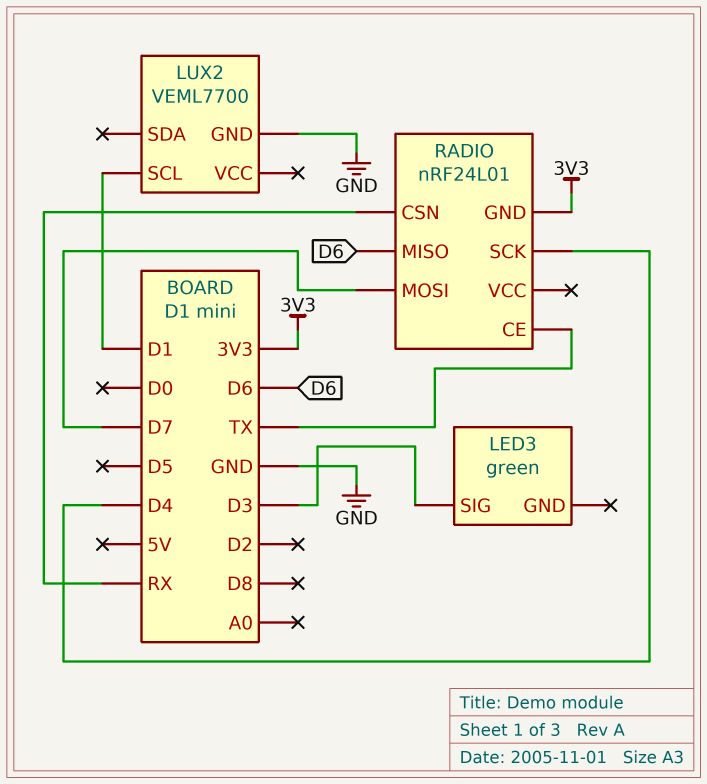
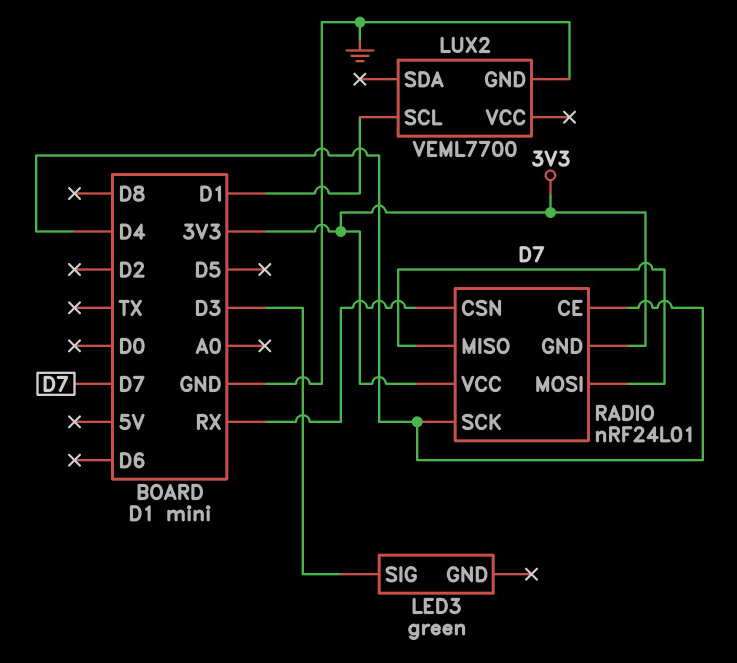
RADIO pin CE: TX -> D4
RADIO pin MISO: D6 -> D7
RADIO pin VCC: none -> 3V3

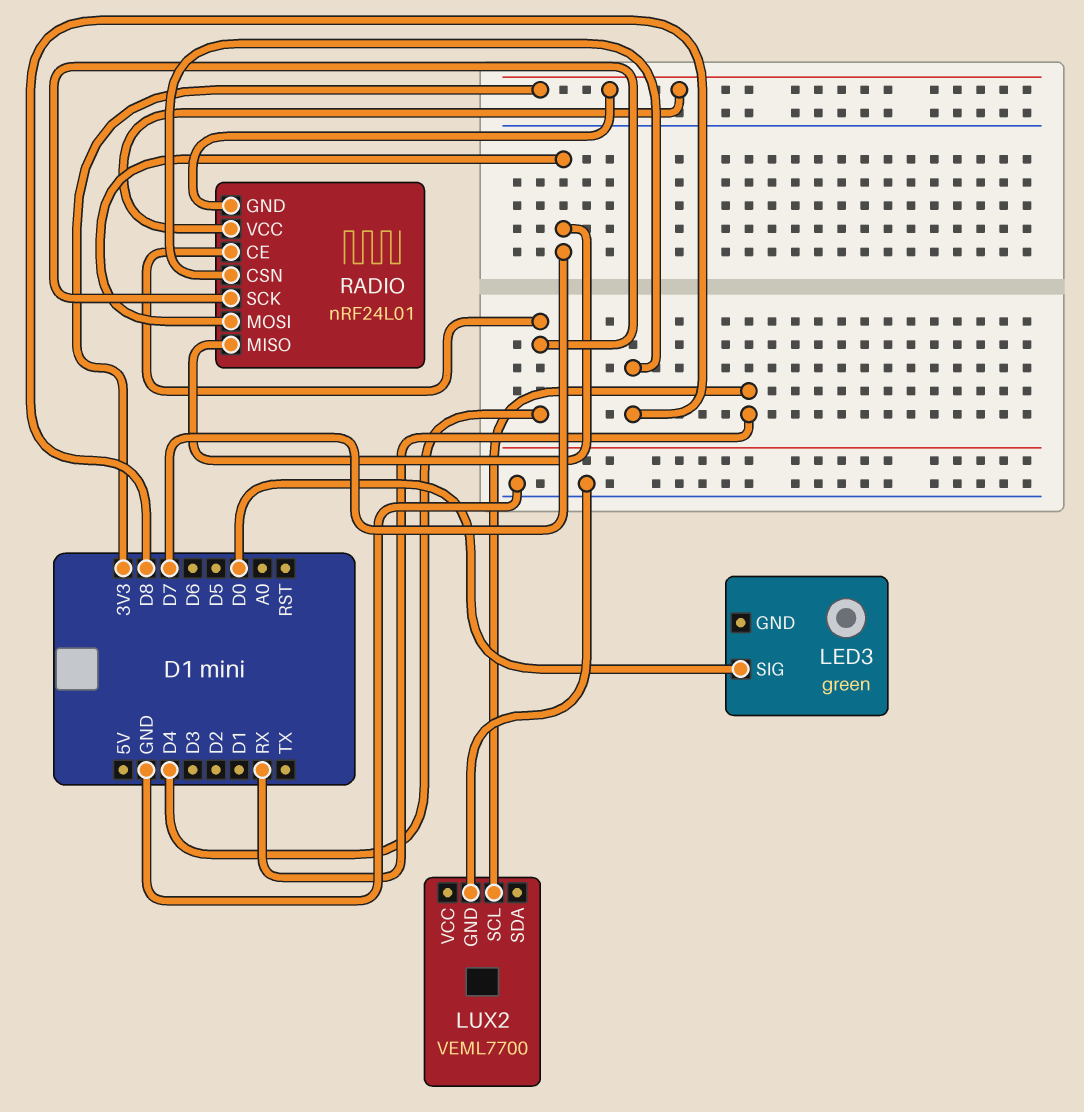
LED3 pin SIG: D3 -> D0
LUX2 pin SCL: D1 -> RX
RADIO pin CSN: RX -> D8

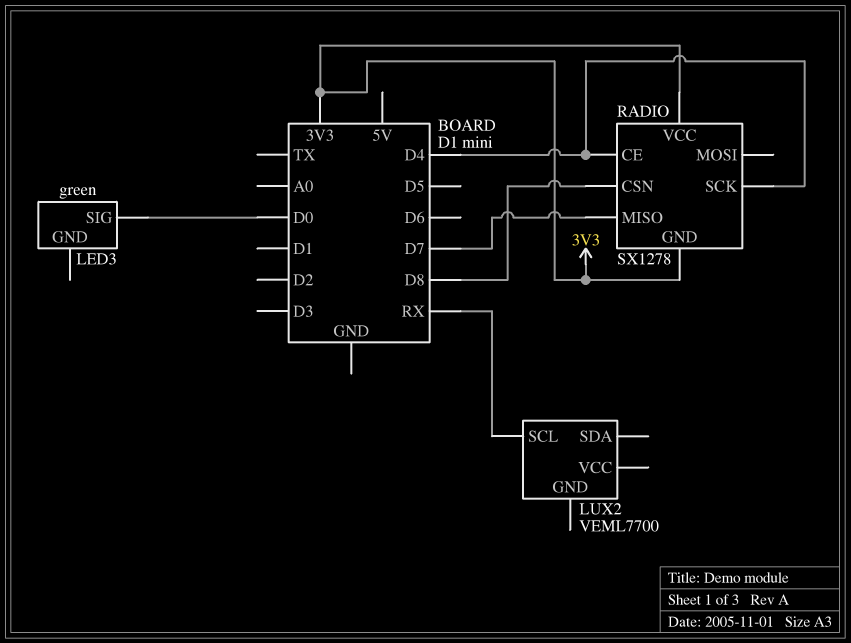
LUX2 pin GND: GND -> none
RADIO: nRF24L01 -> SX1278
RADIO pin MOSI: D7 -> none

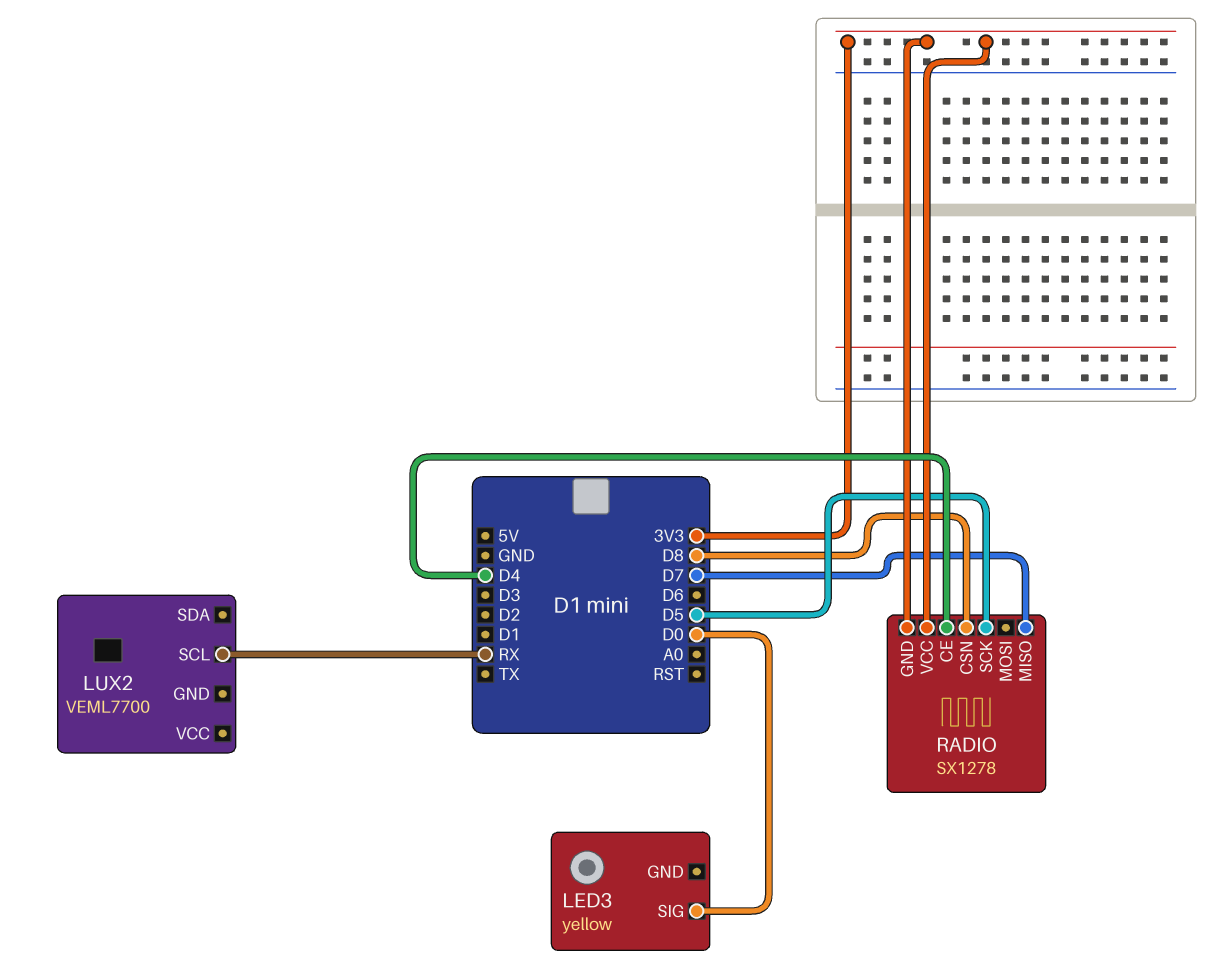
LED3: green -> yellow
RADIO pin SCK: D4 -> D5

